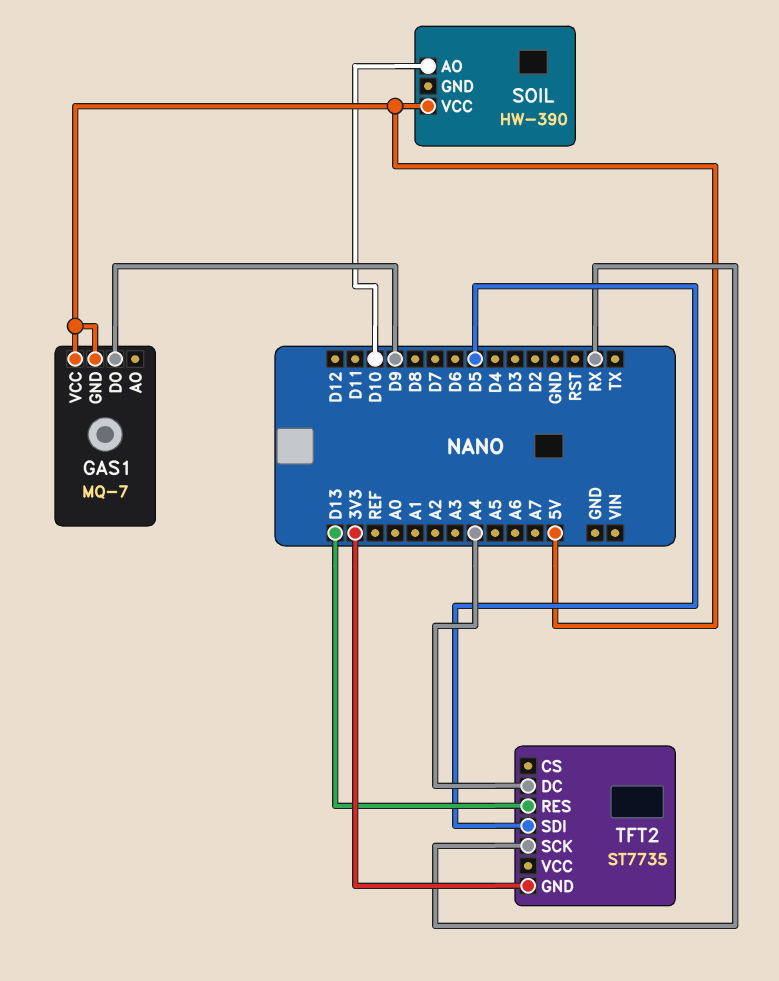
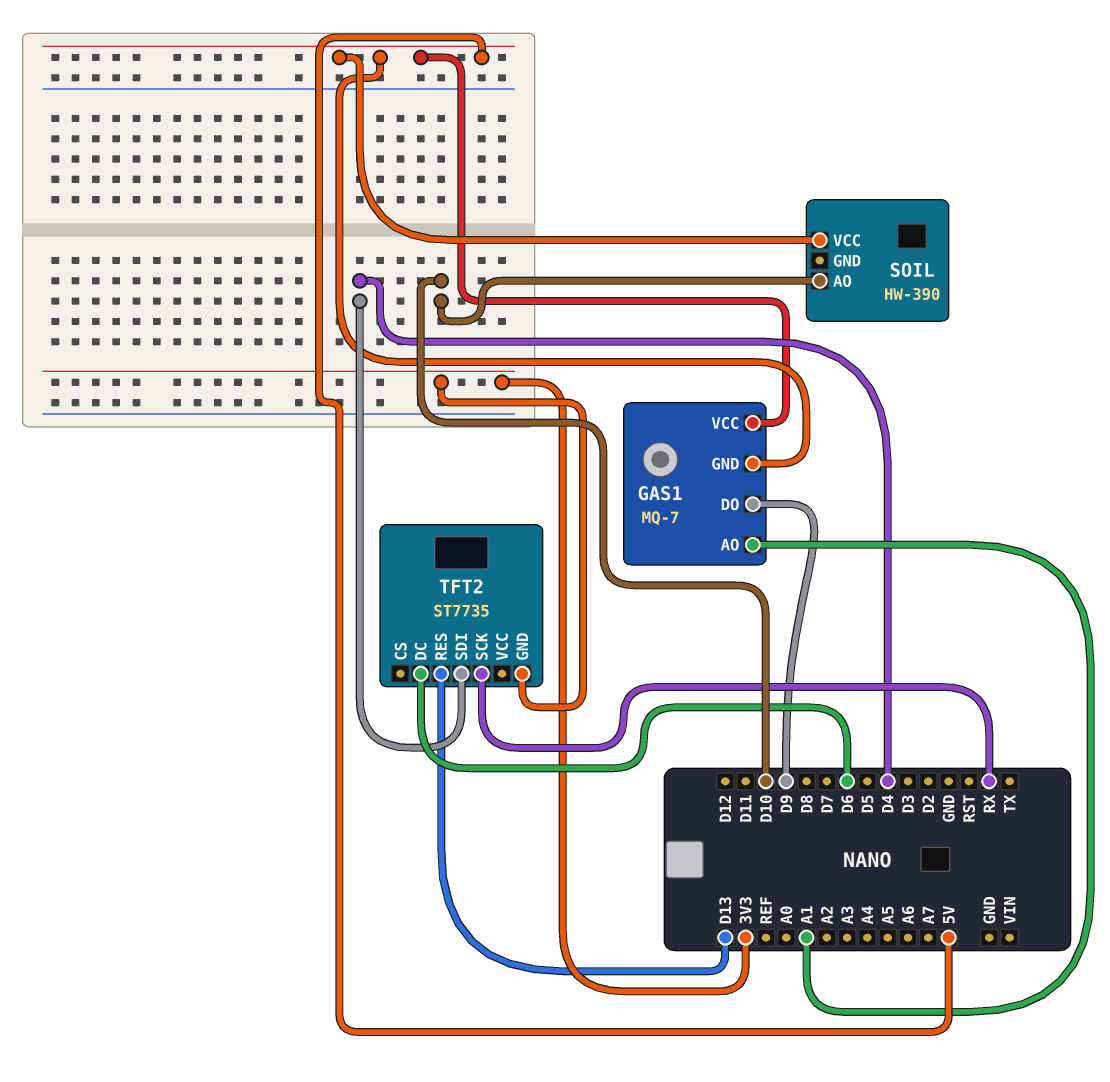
GAS1 pin AO: none -> A1
TFT2 pin DC: A4 -> D6
TFT2 pin SDI: D5 -> D4

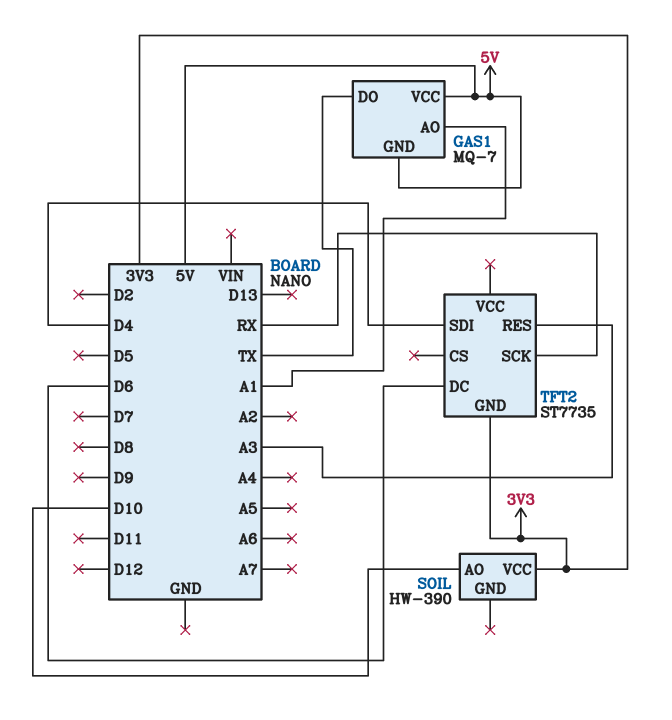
GAS1 pin DO: D9 -> TX
SOIL pin VCC: 5V -> 3V3
TFT2 pin RES: D13 -> A3

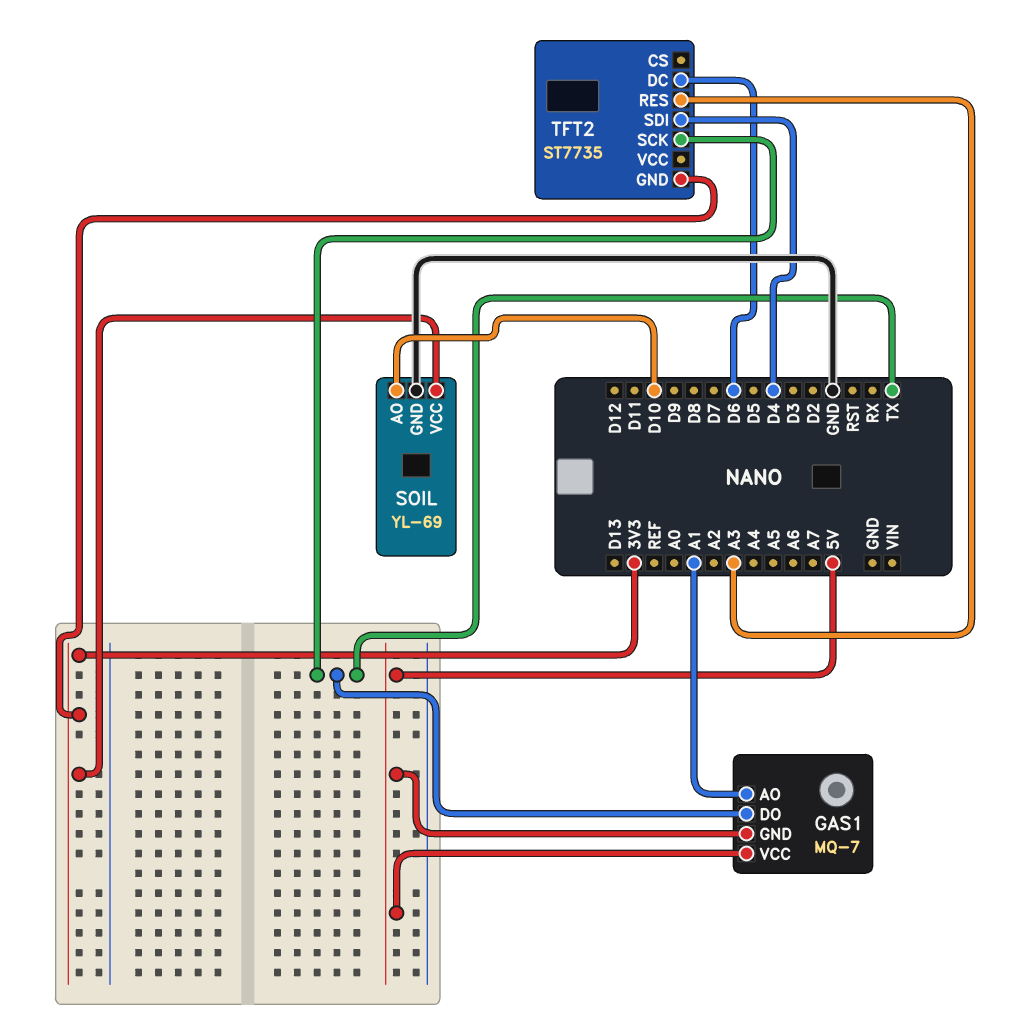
SOIL: HW-390 -> YL-69
SOIL pin GND: none -> GND
TFT2 pin SCK: RX -> TX

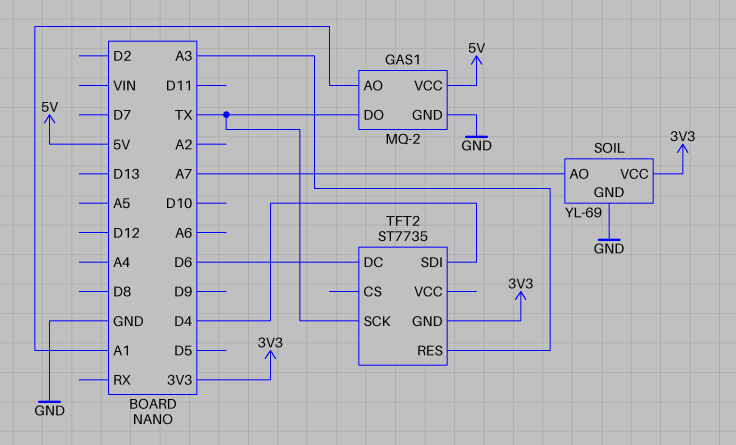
GAS1: MQ-7 -> MQ-2
GAS1 pin GND: 5V -> GND
SOIL pin AO: D10 -> A7

